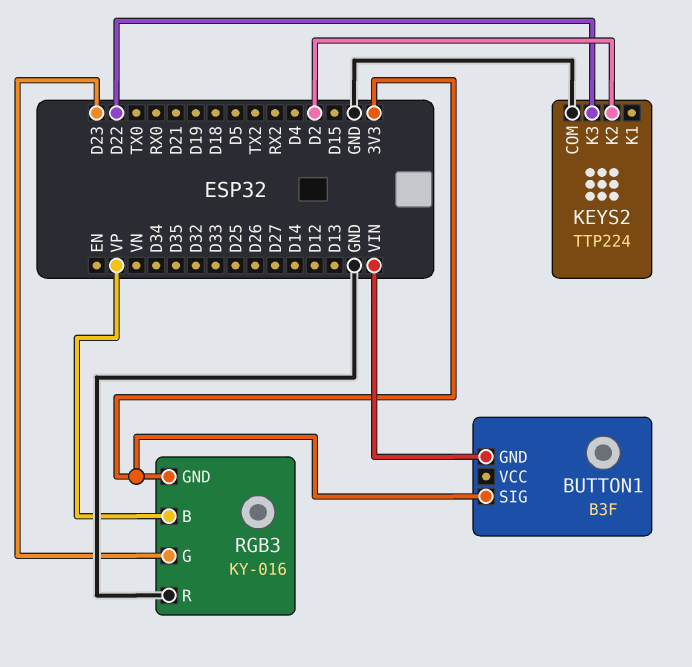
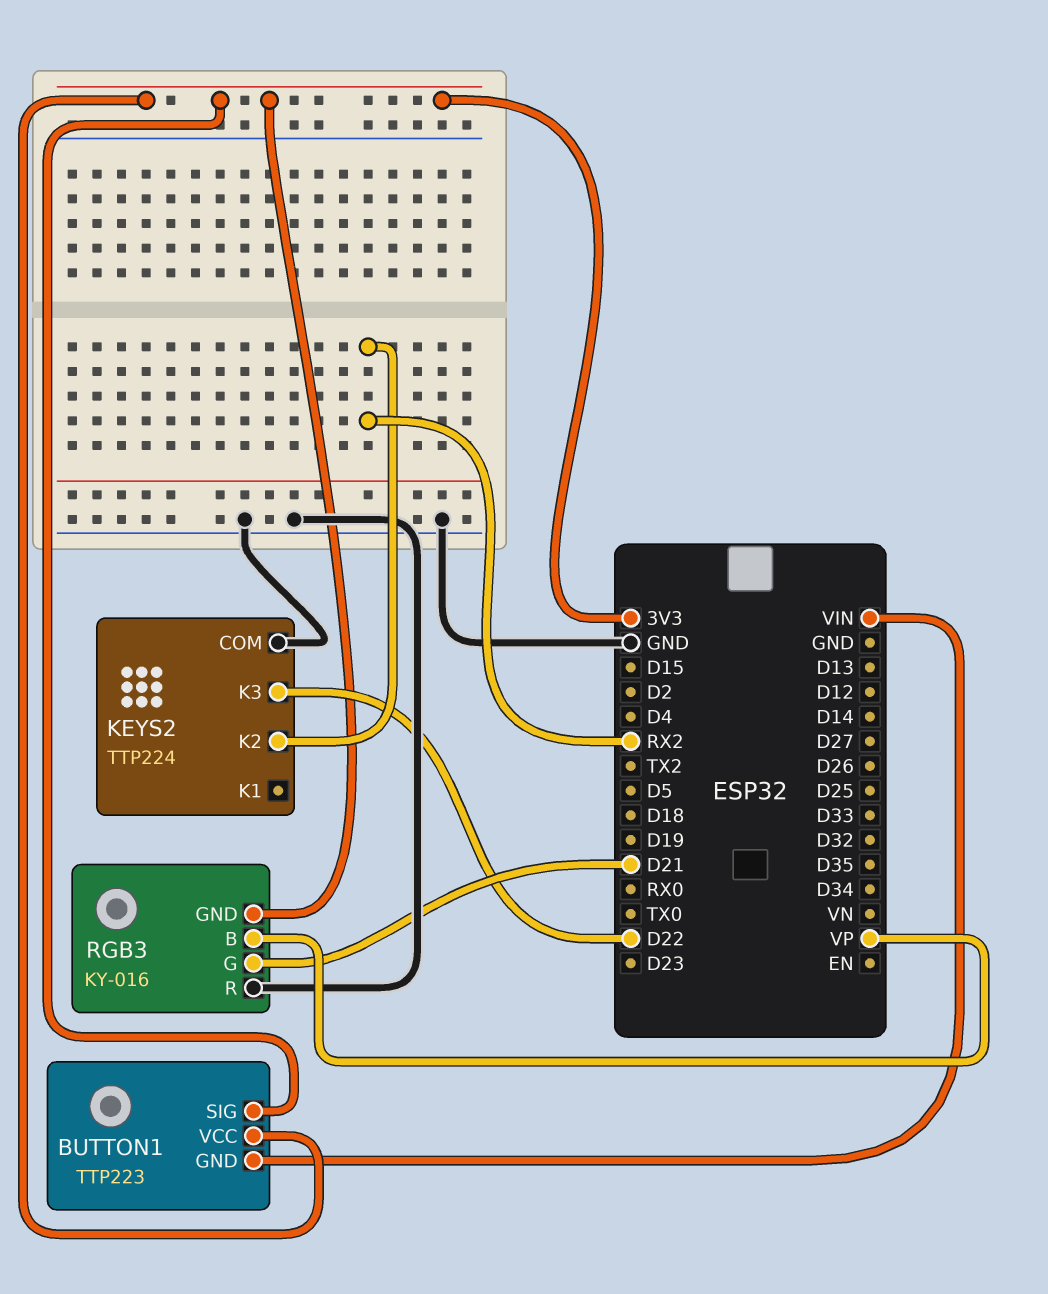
BUTTON1: B3F -> TTP223
BUTTON1 pin VCC: none -> 3V3
KEYS2 pin K2: D2 -> RX2
RGB3 pin G: D23 -> D21

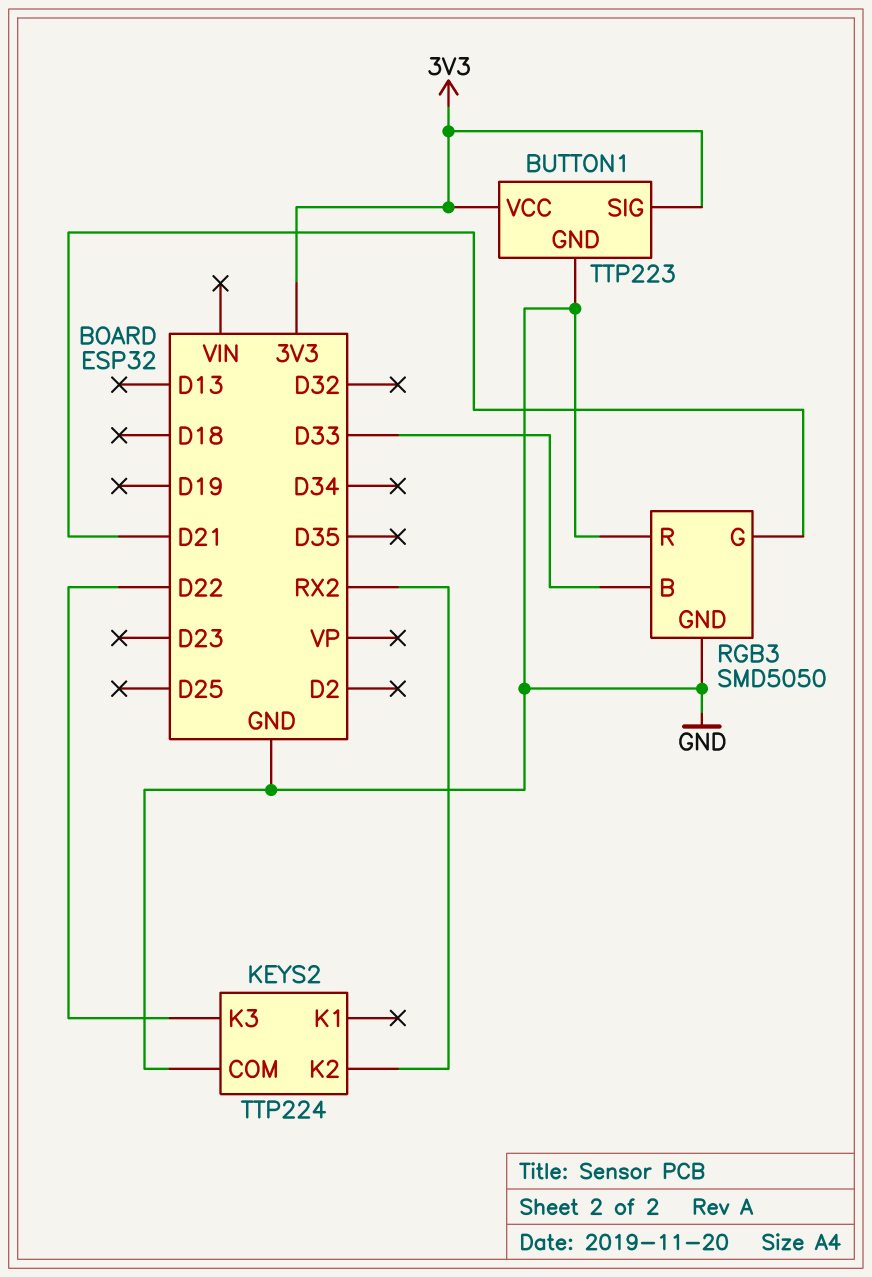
BUTTON1 pin GND: VIN -> GND
RGB3: KY-016 -> SMD5050
RGB3 pin B: VP -> D33
RGB3 pin GND: 3V3 -> GND

